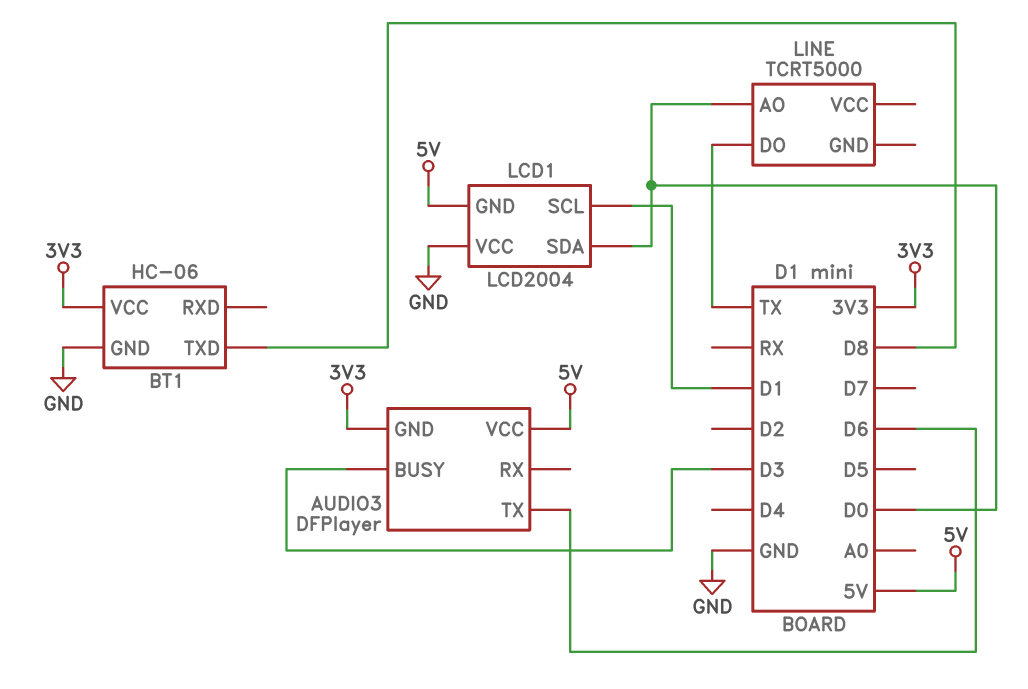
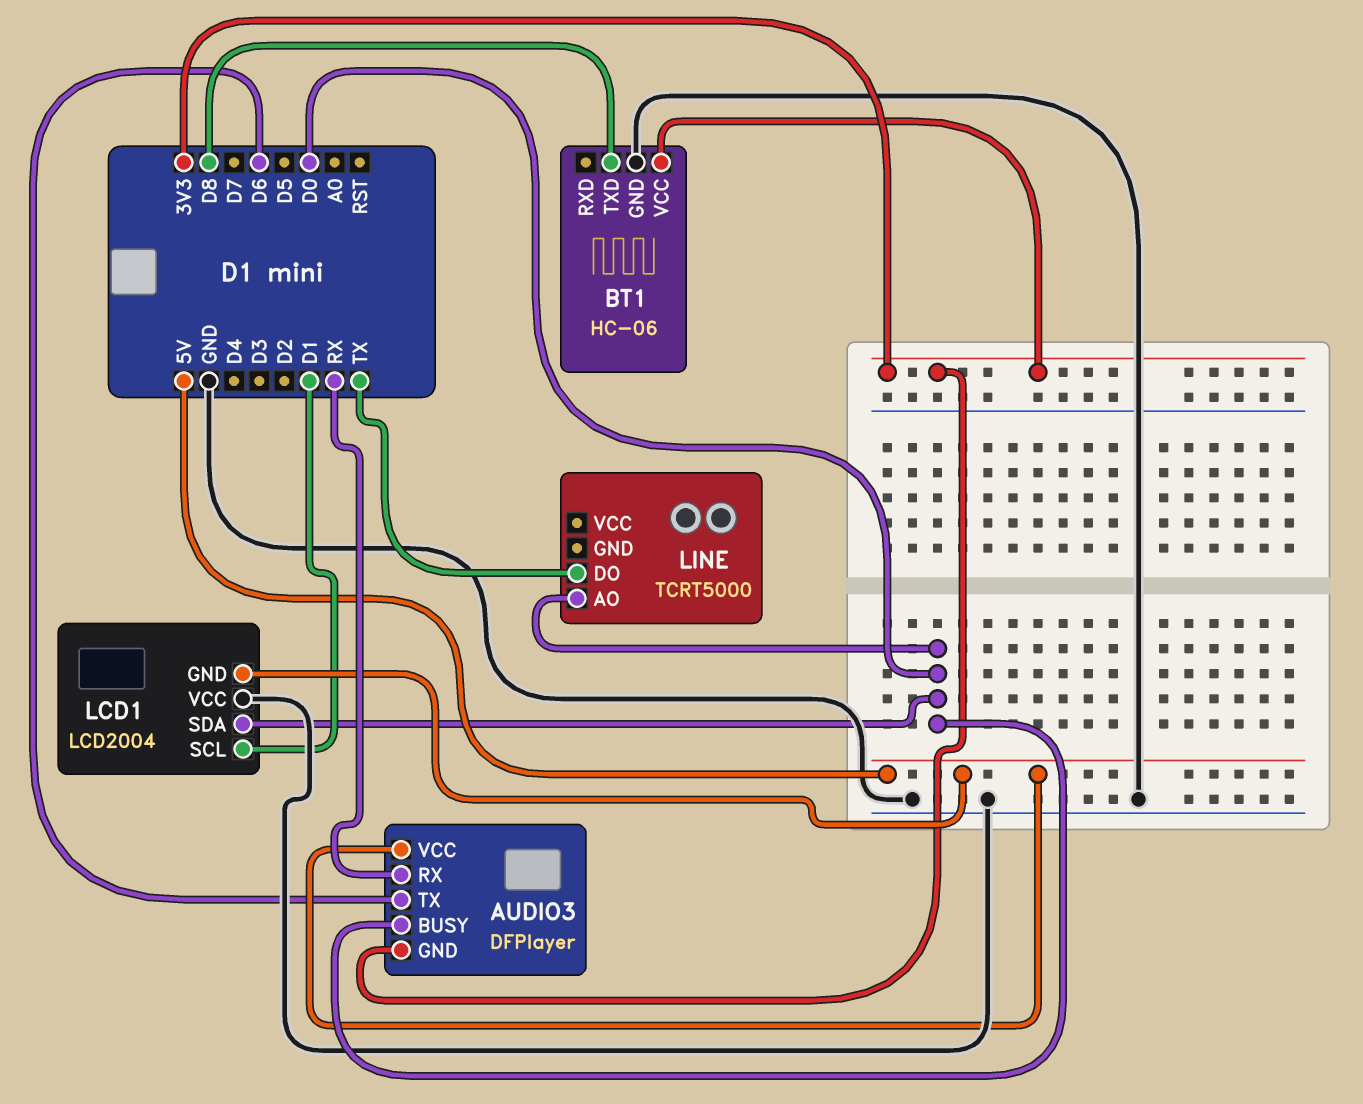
AUDIO3 pin BUSY: D3 -> D0
AUDIO3 pin RX: none -> RX

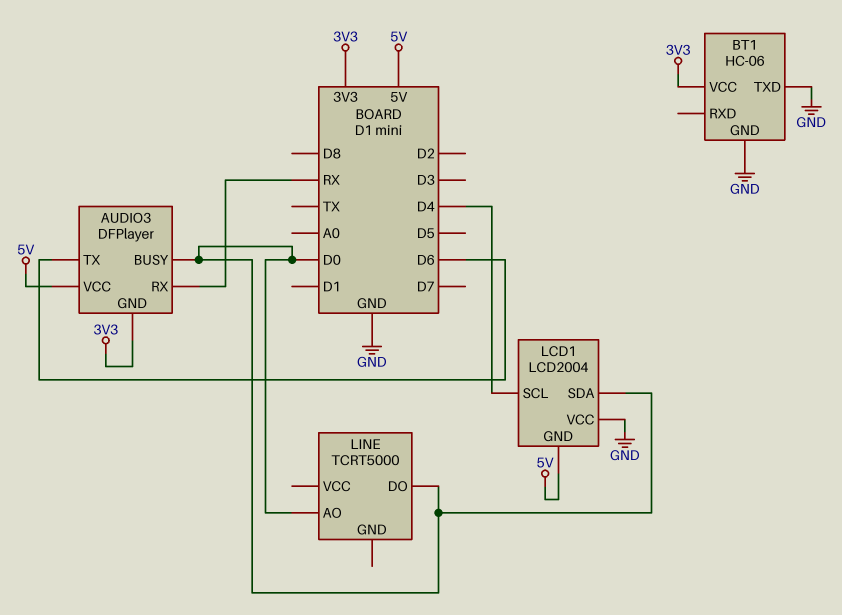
BT1 pin TXD: D8 -> GND
LCD1 pin SCL: D1 -> D4
LINE pin DO: TX -> D0

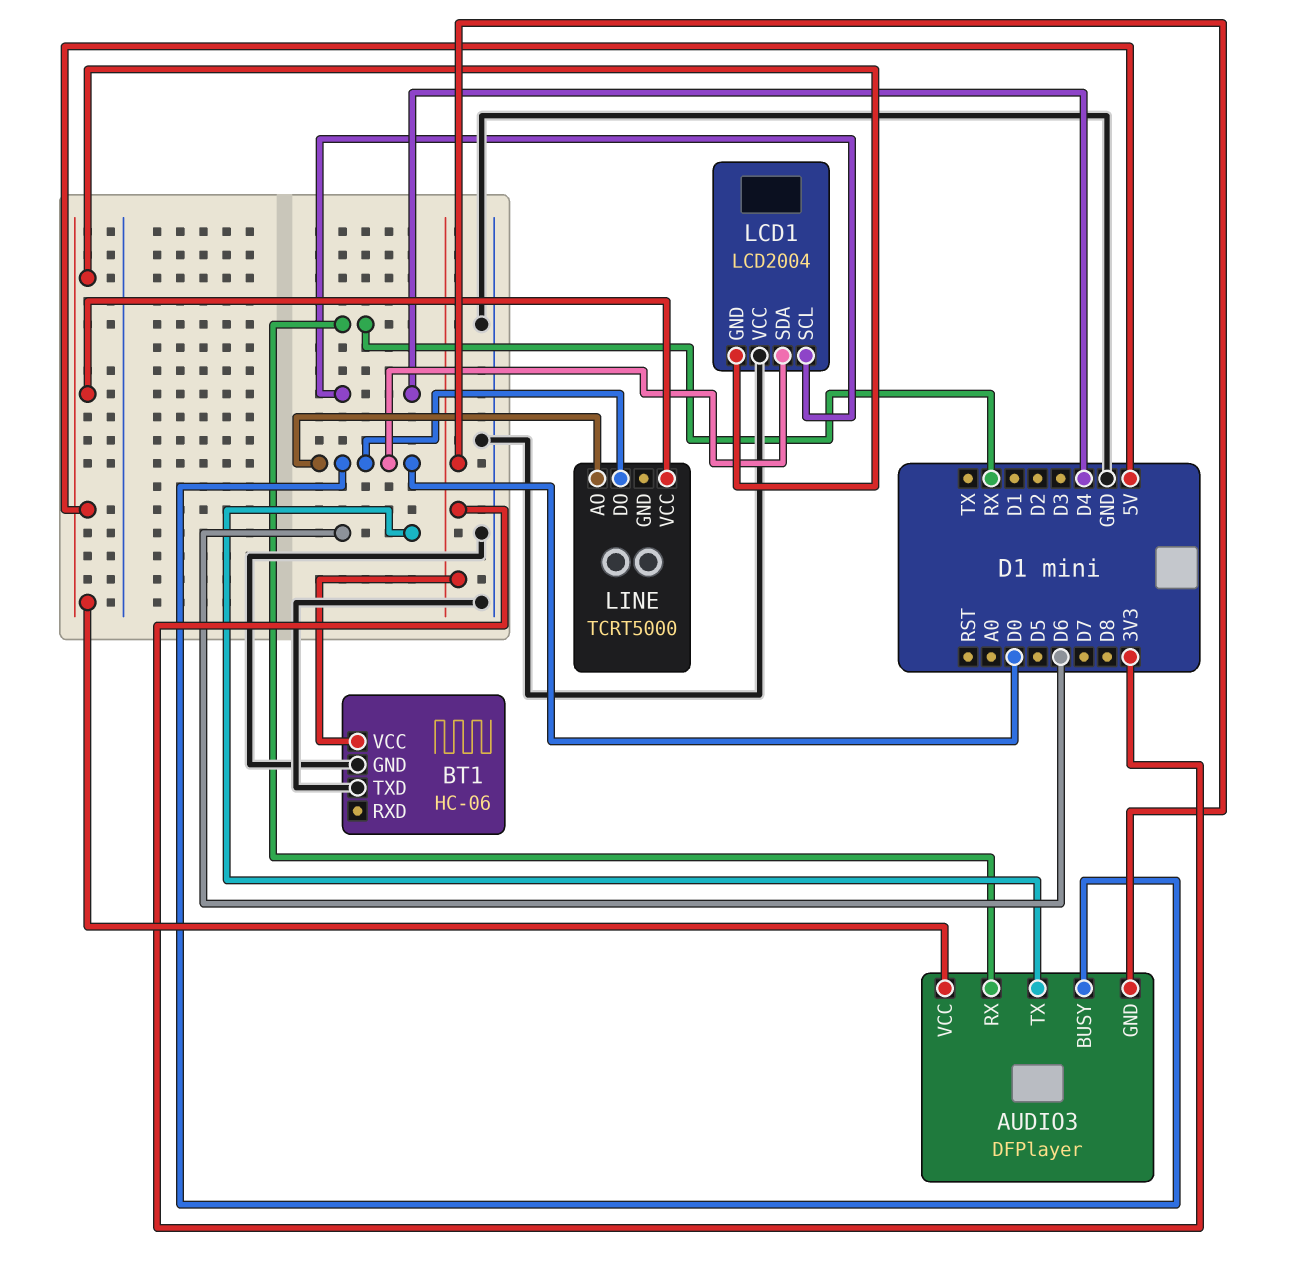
LINE pin VCC: none -> 5V

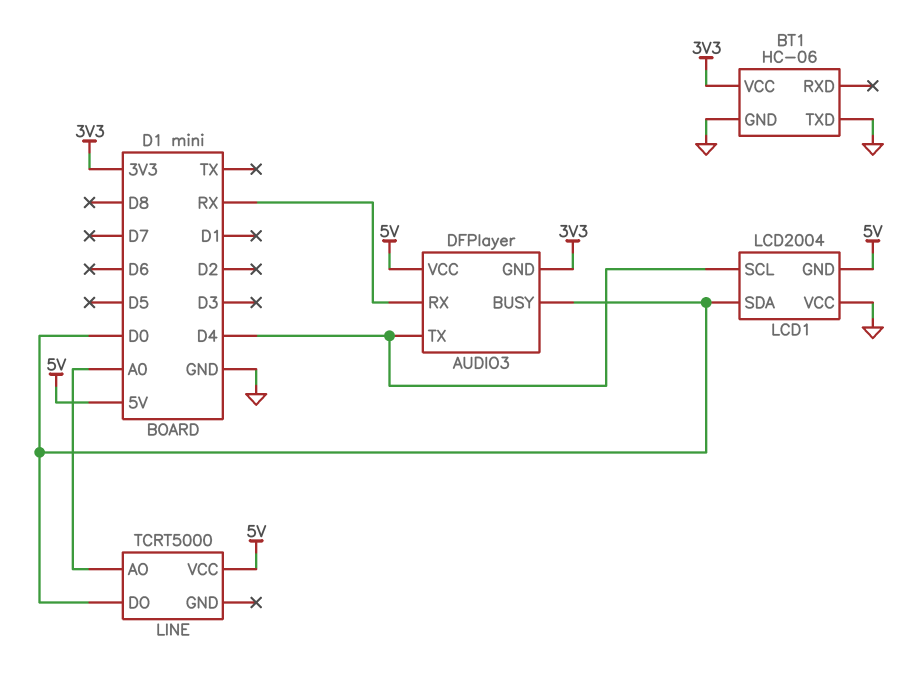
AUDIO3 pin TX: D6 -> D4
LINE pin AO: D0 -> A0

